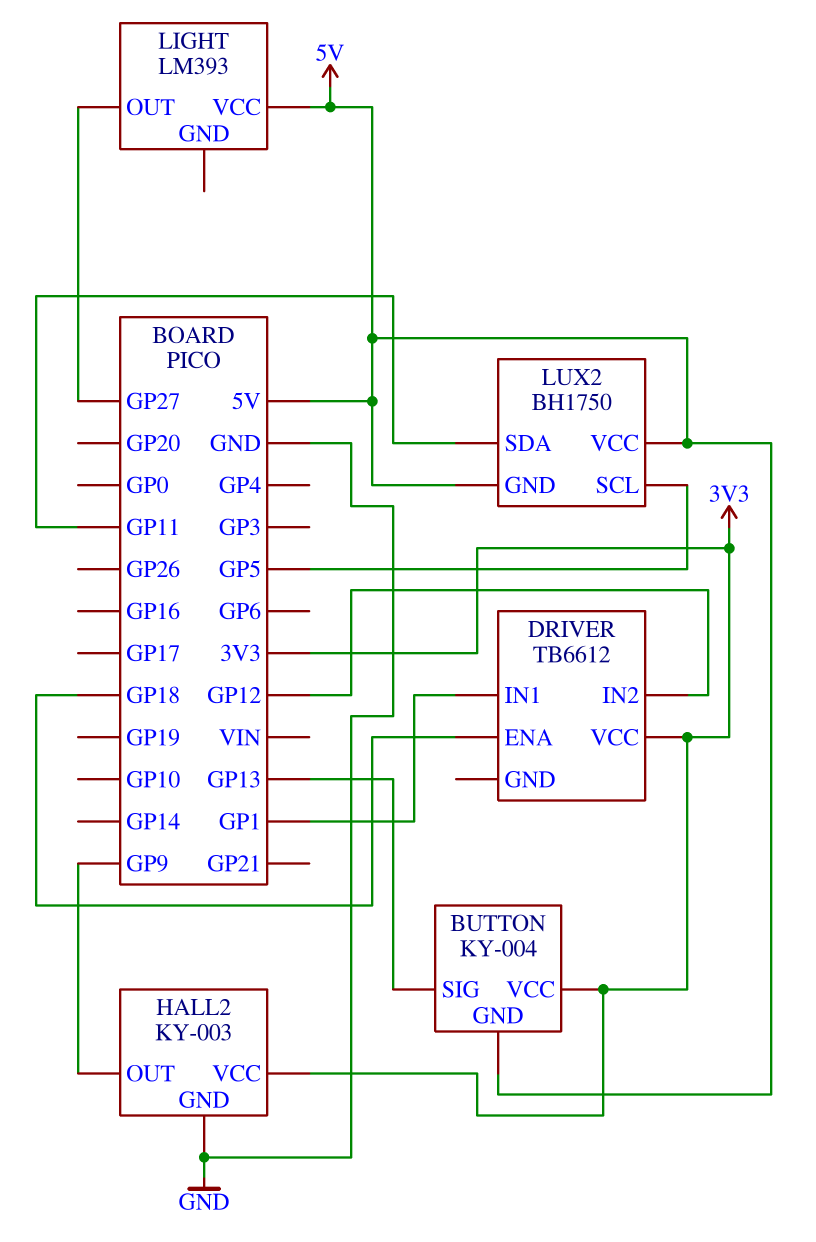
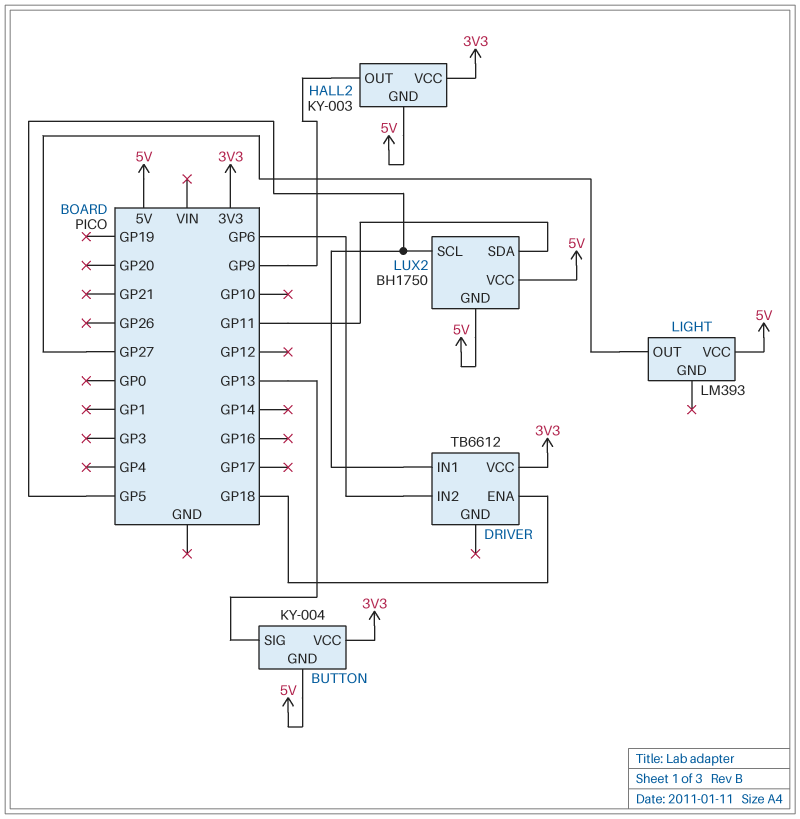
DRIVER pin IN1: GP1 -> GP5
DRIVER pin IN2: GP12 -> GP6
HALL2 pin GND: GND -> 5V

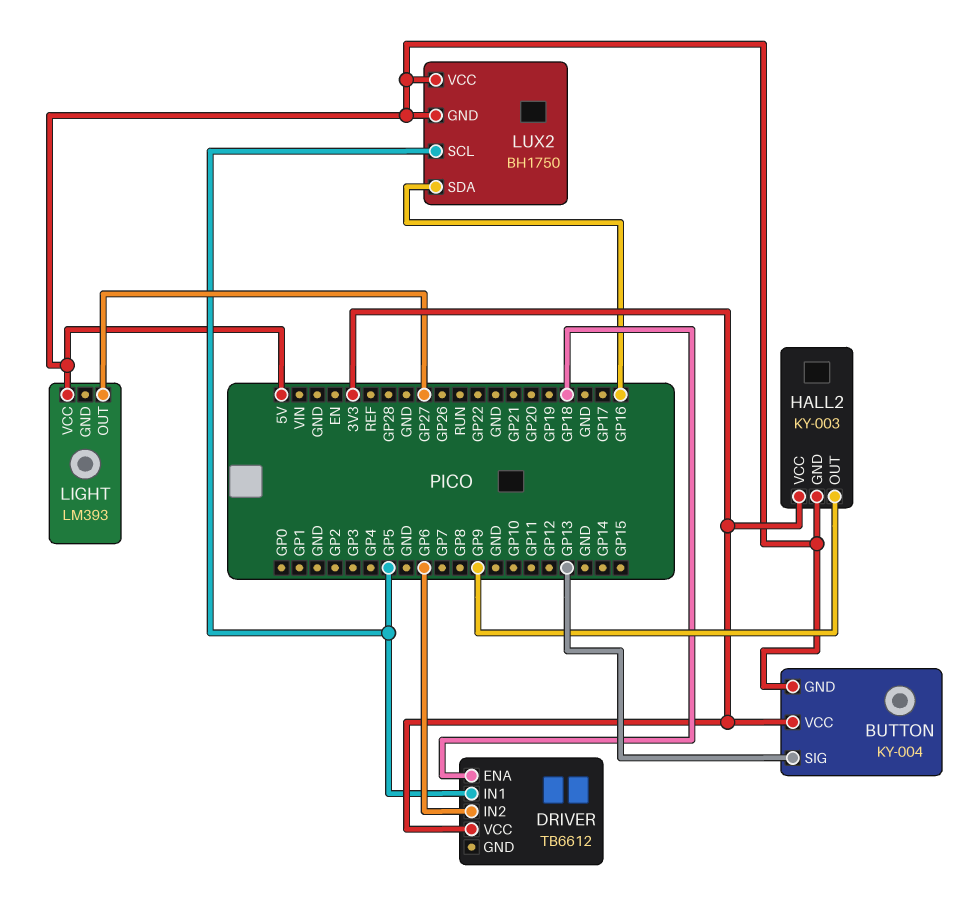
LUX2 pin SDA: GP11 -> GP16

